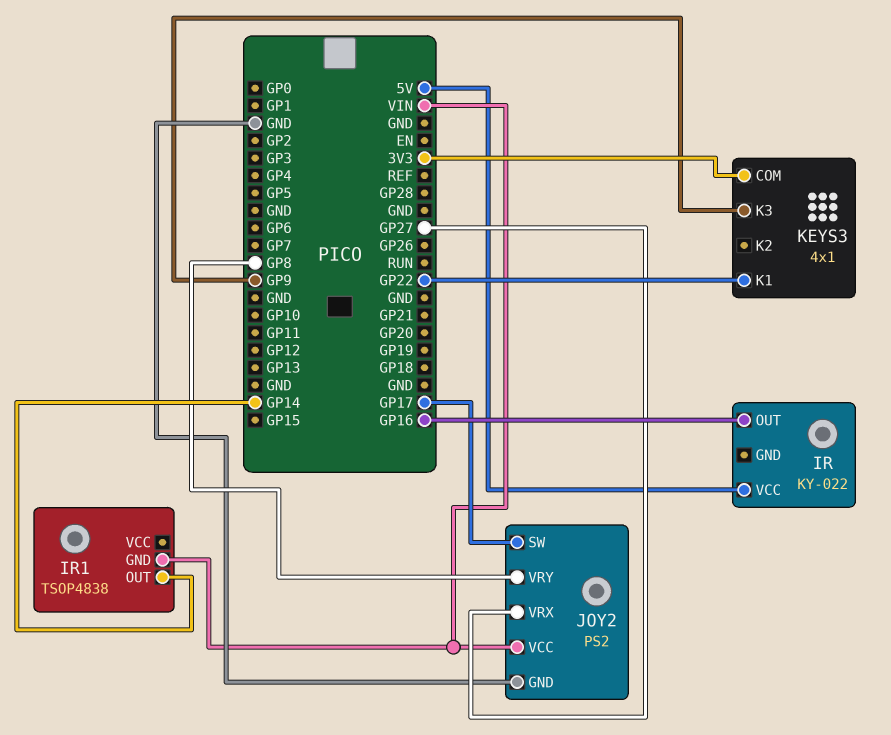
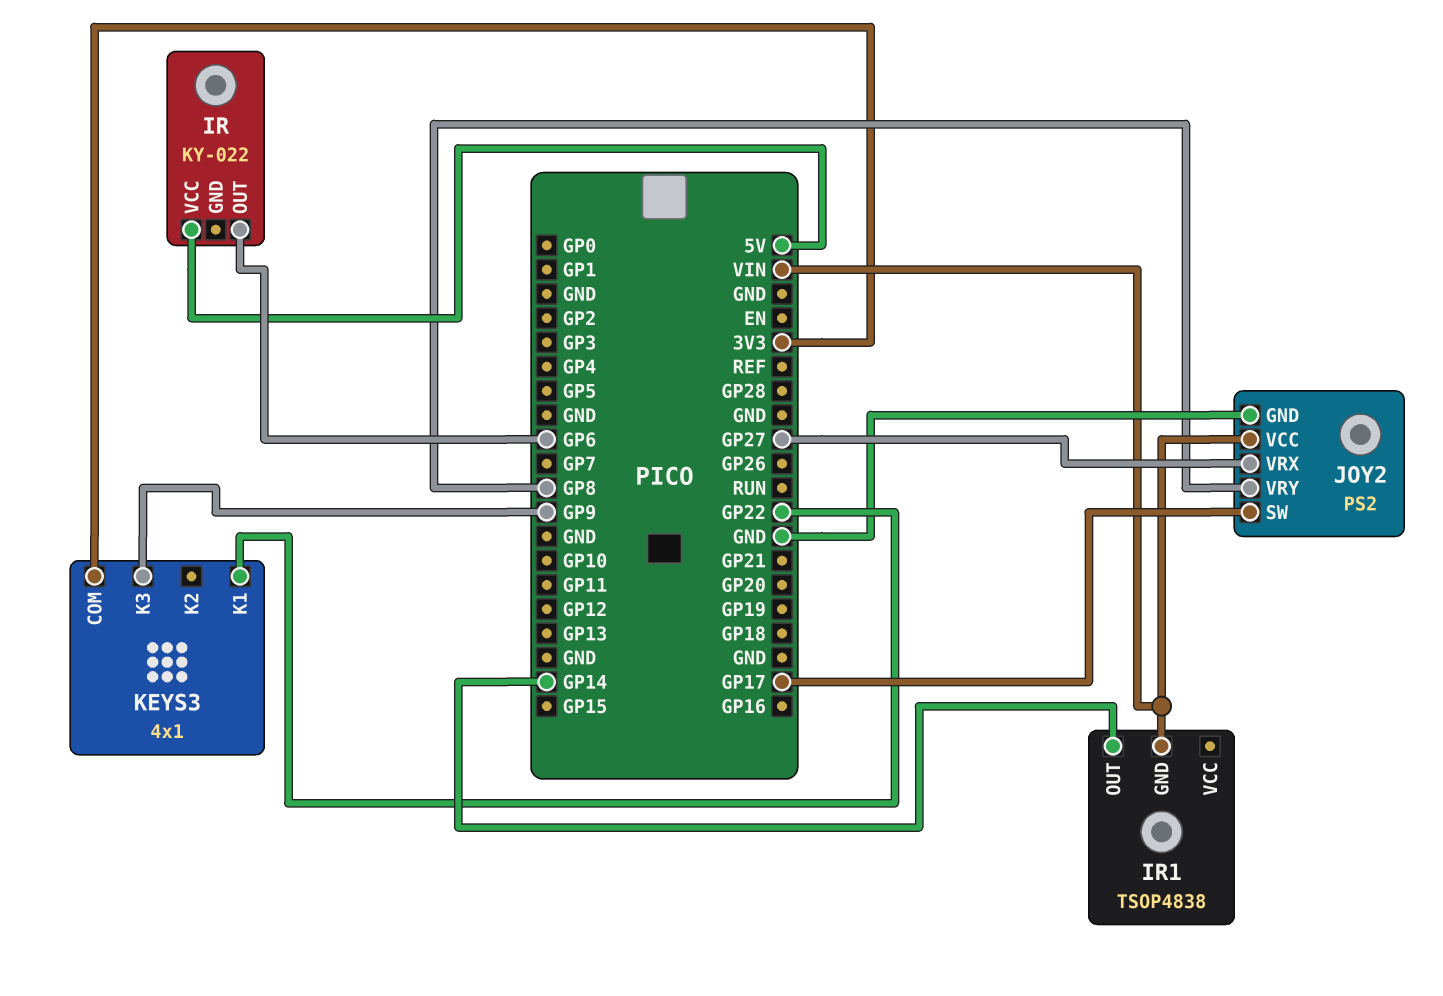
IR pin OUT: GP16 -> GP6

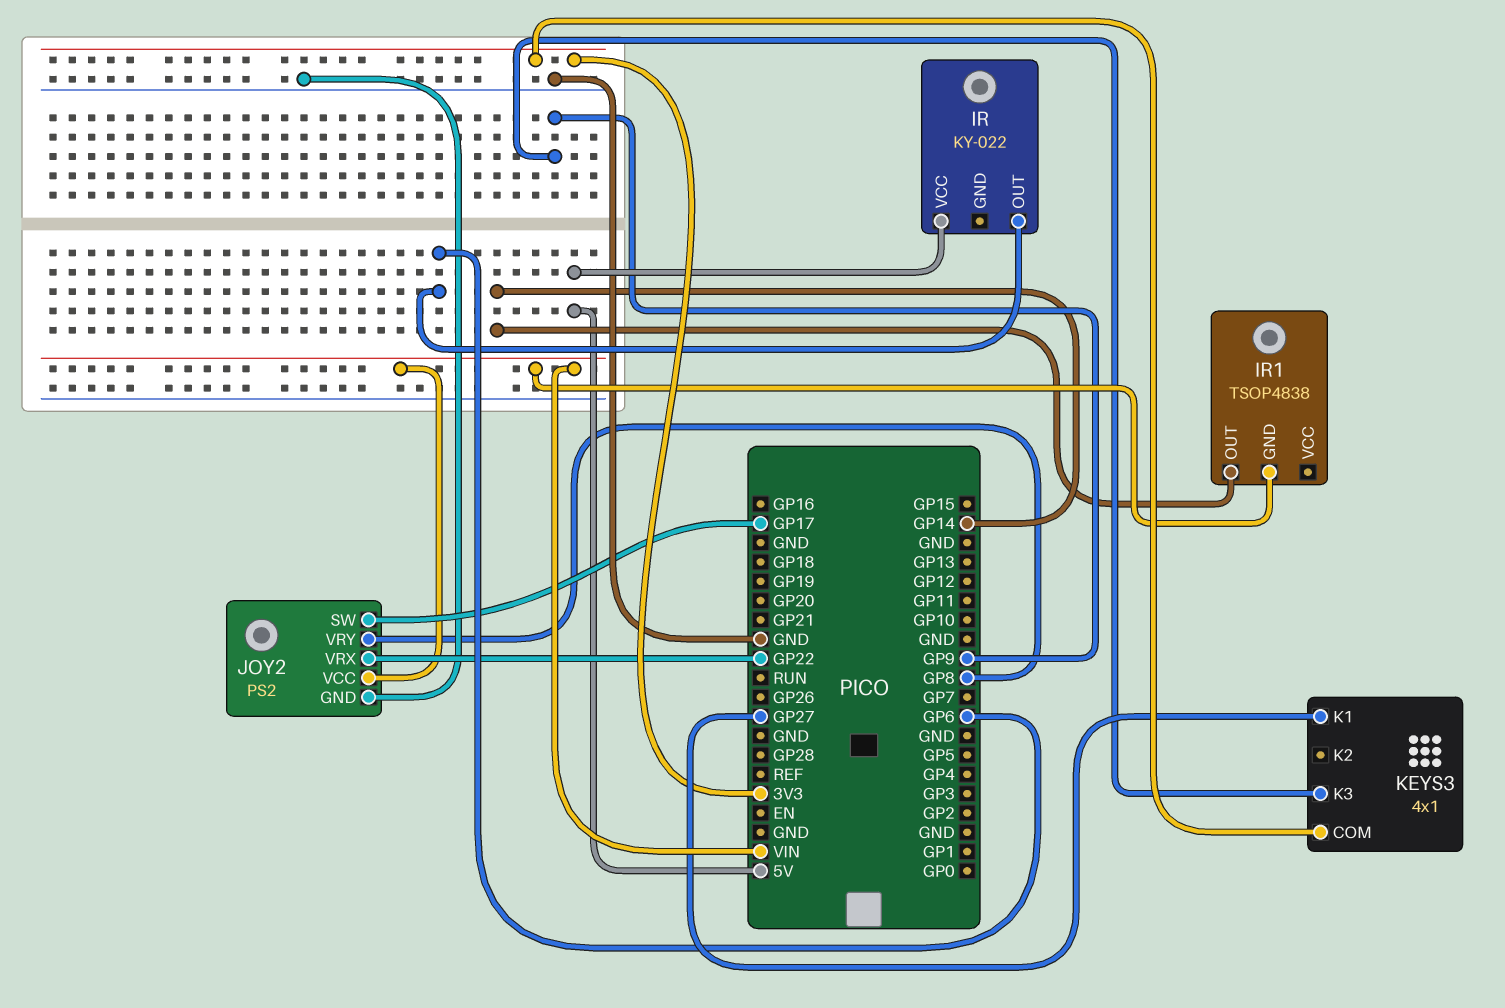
JOY2 pin VRX: GP27 -> GP22
KEYS3 pin K1: GP22 -> GP27

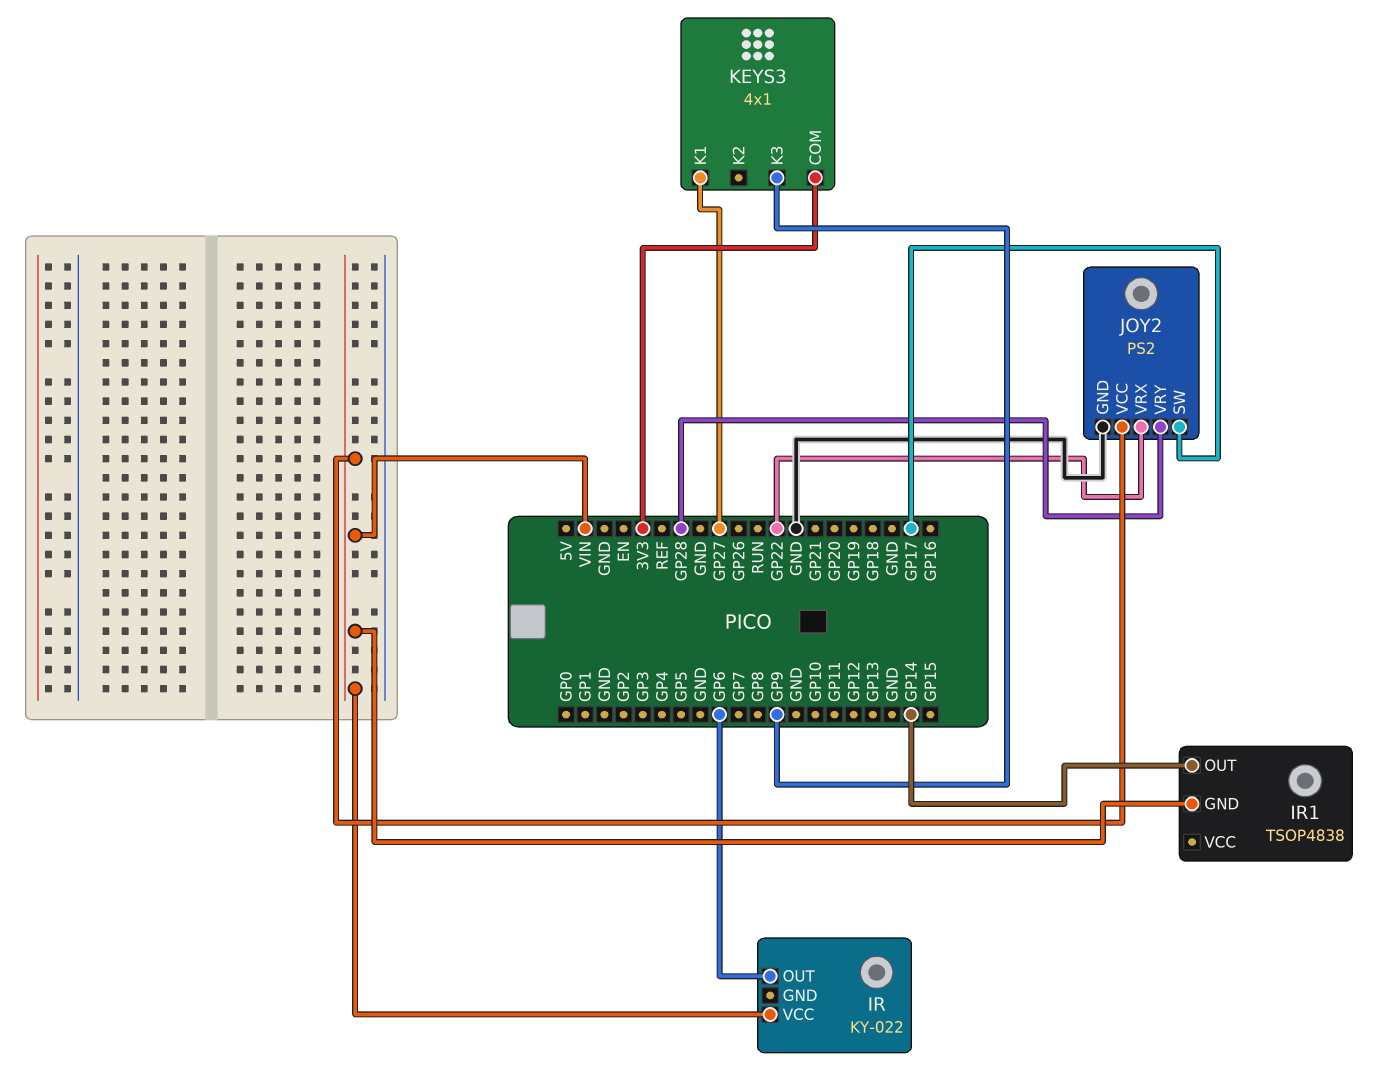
IR pin VCC: 5V -> VIN
JOY2 pin VRY: GP8 -> GP28

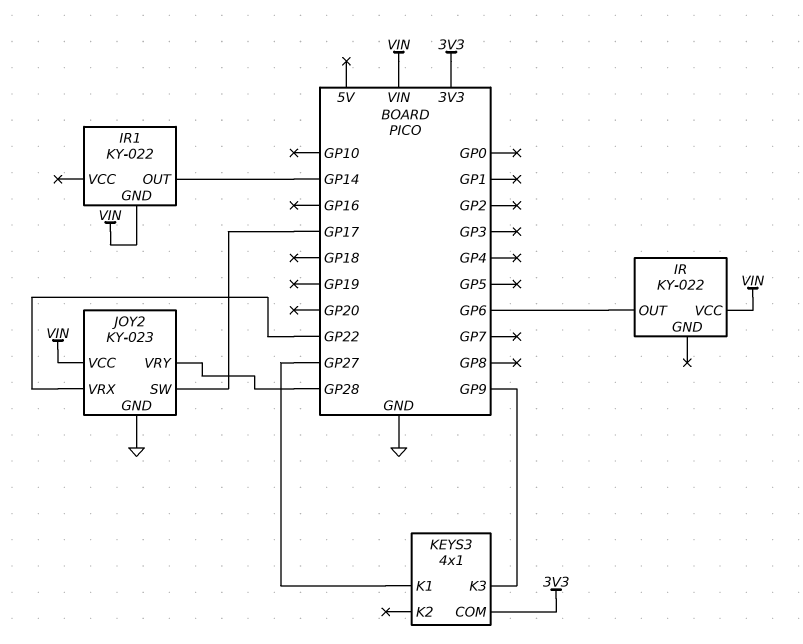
IR1: TSOP4838 -> KY-022
JOY2: PS2 -> KY-023

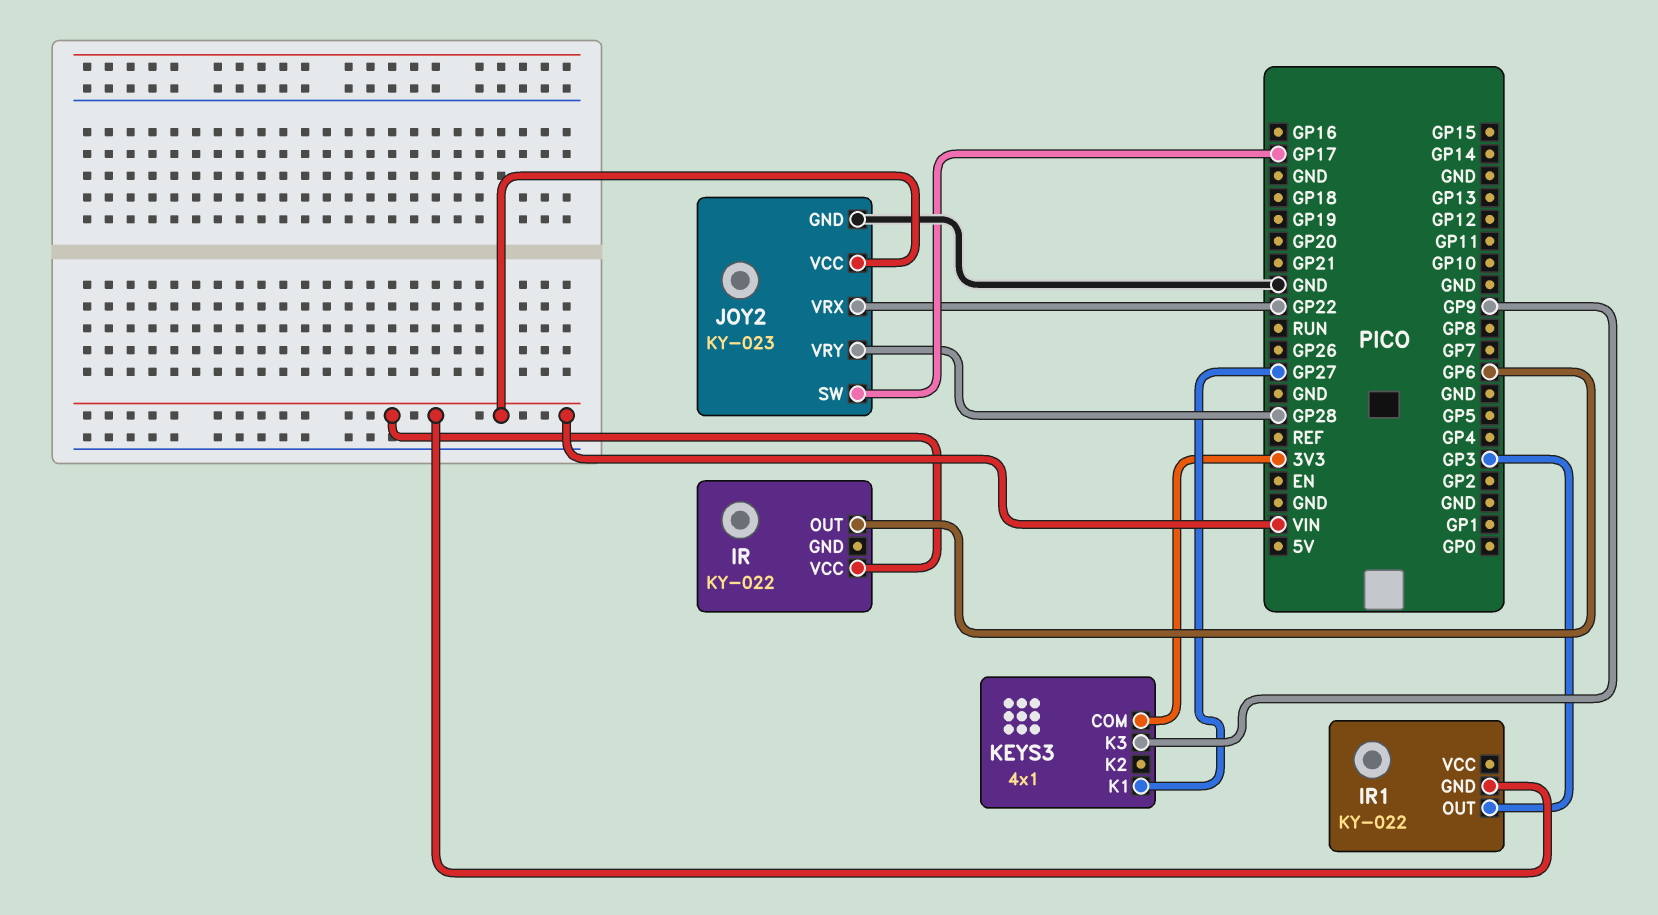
IR1 pin OUT: GP14 -> GP3

